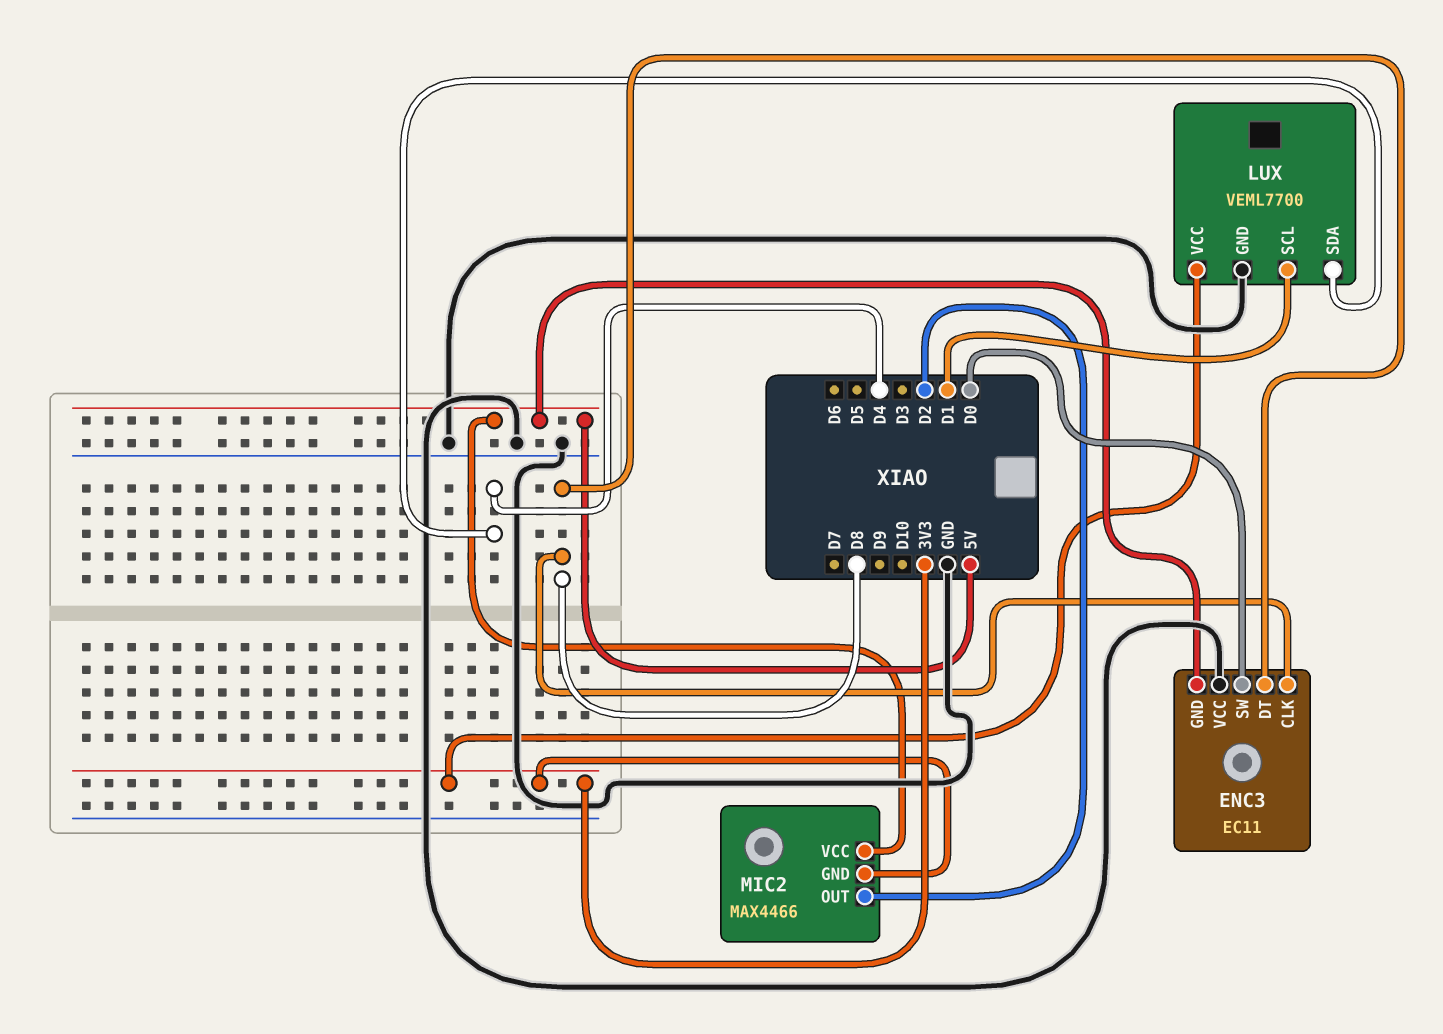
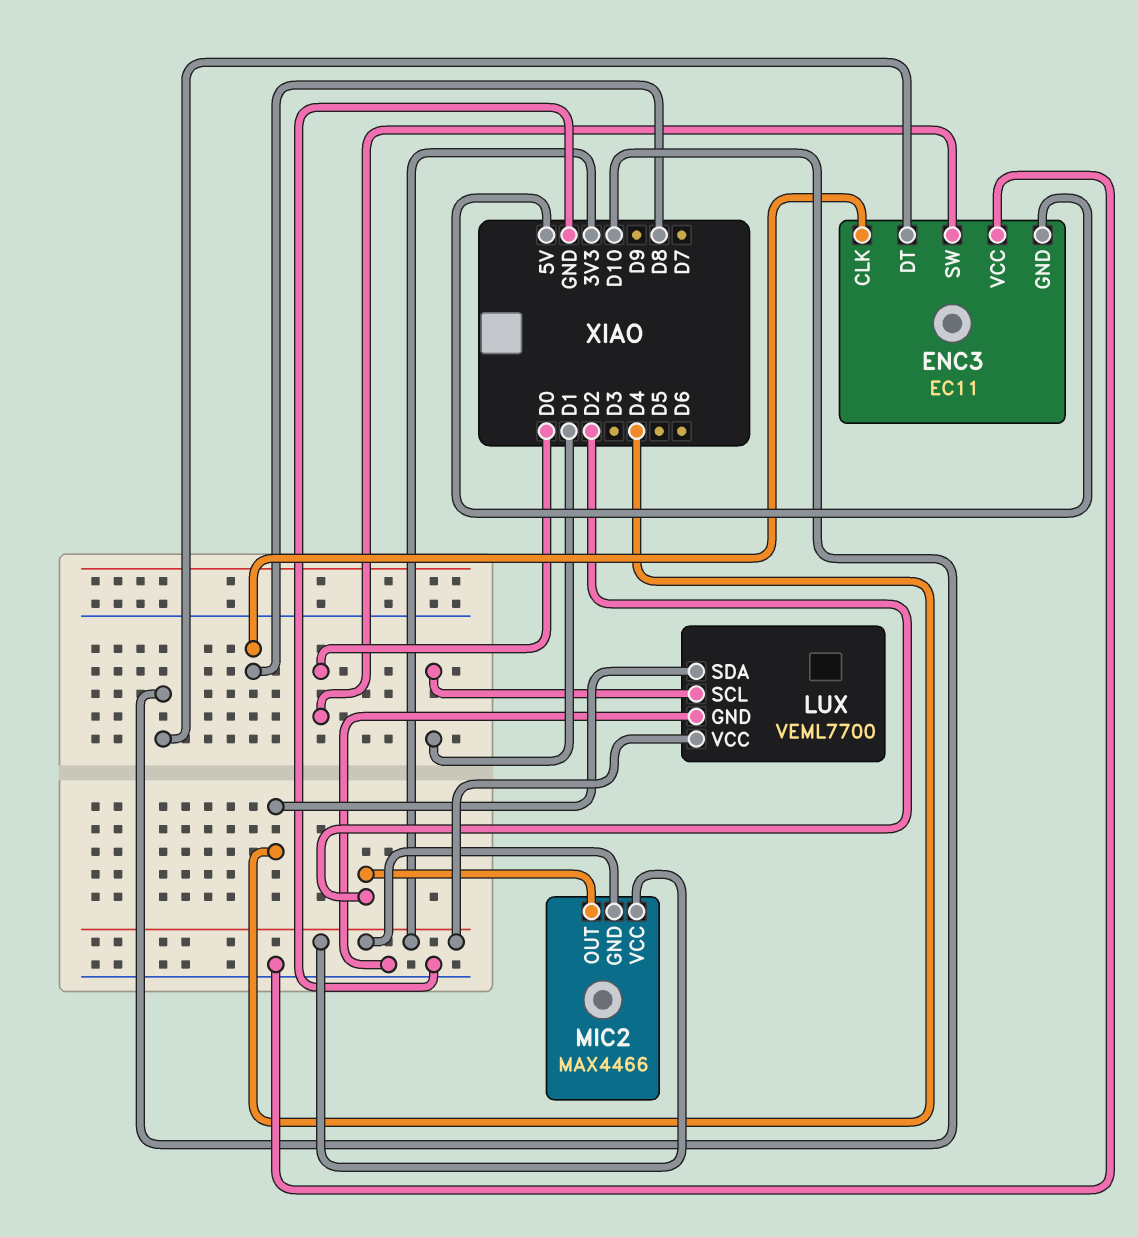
ENC3 pin DT: D8 -> D10
MIC2 pin VCC: 5V -> 3V3

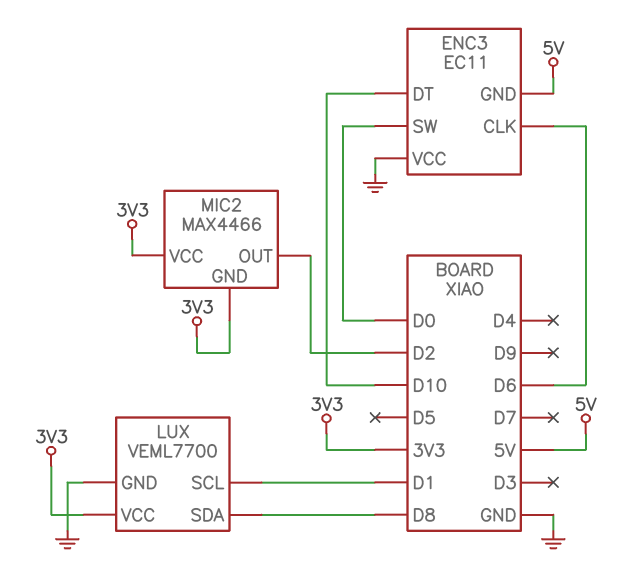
ENC3 pin CLK: D8 -> D6
LUX pin SDA: D4 -> D8

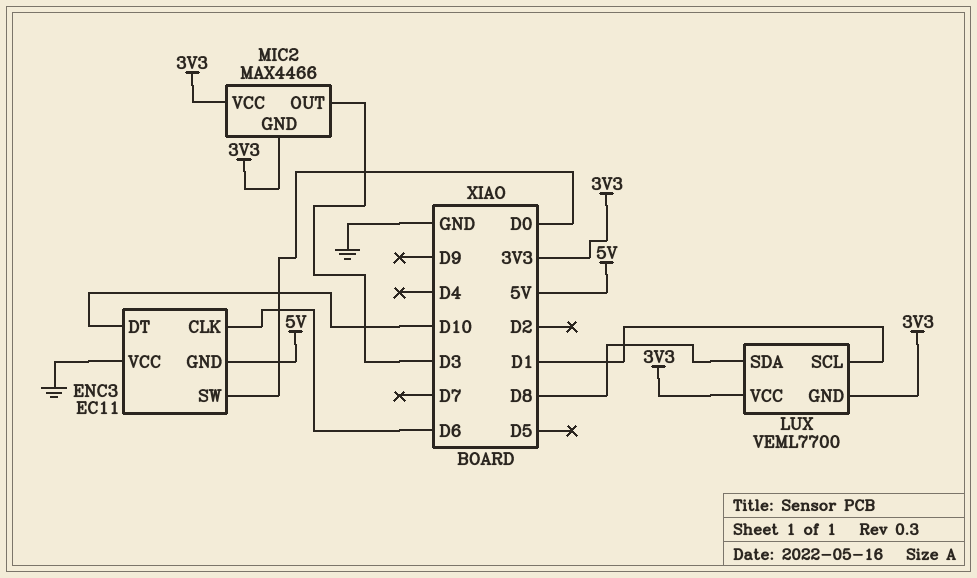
LUX pin GND: GND -> 3V3
MIC2 pin OUT: D2 -> D3

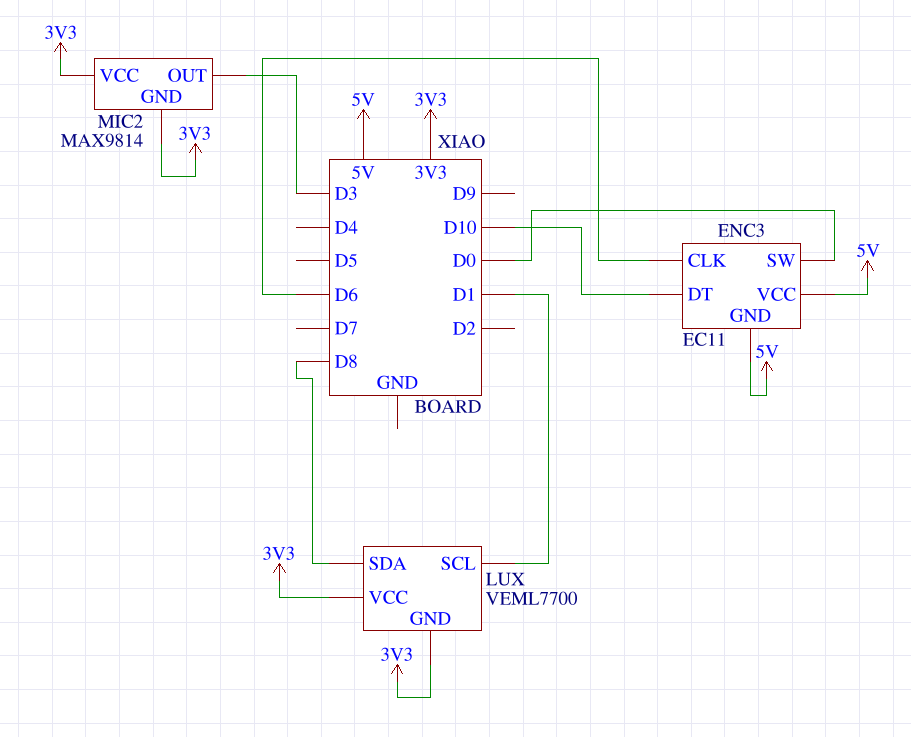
ENC3 pin VCC: GND -> 5V
MIC2: MAX4466 -> MAX9814

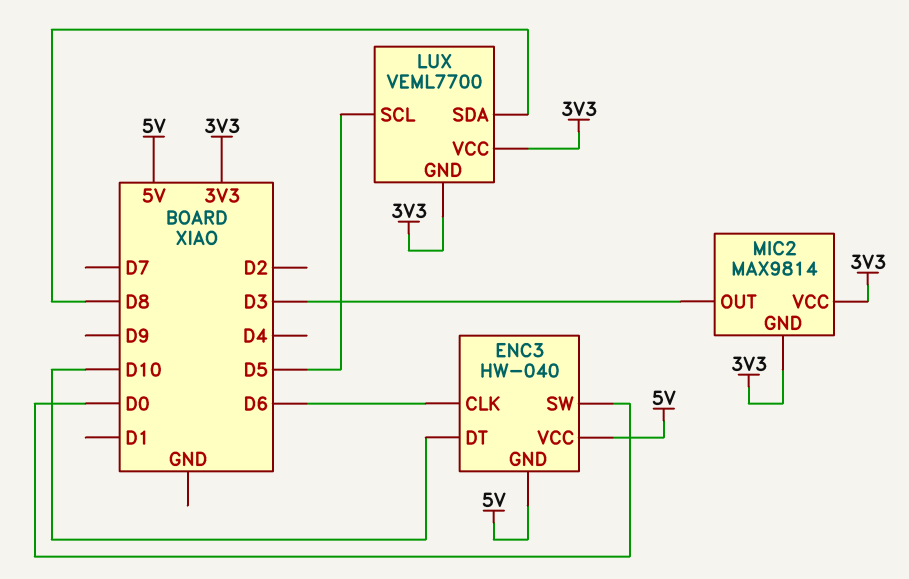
ENC3: EC11 -> HW-040
LUX pin SCL: D1 -> D5

